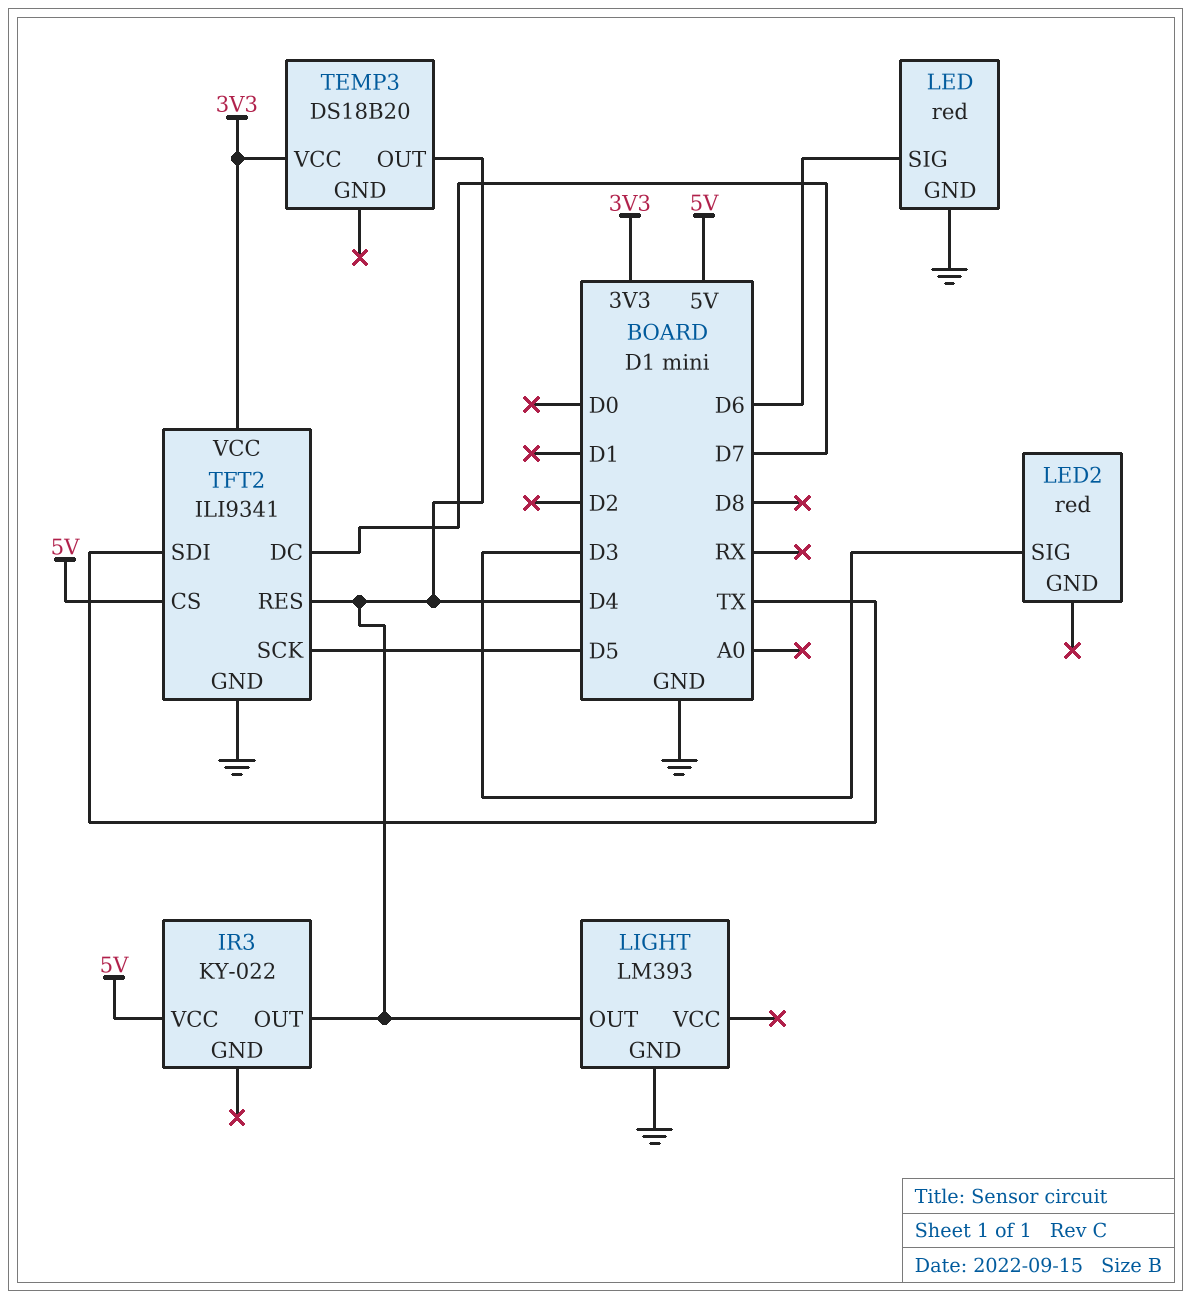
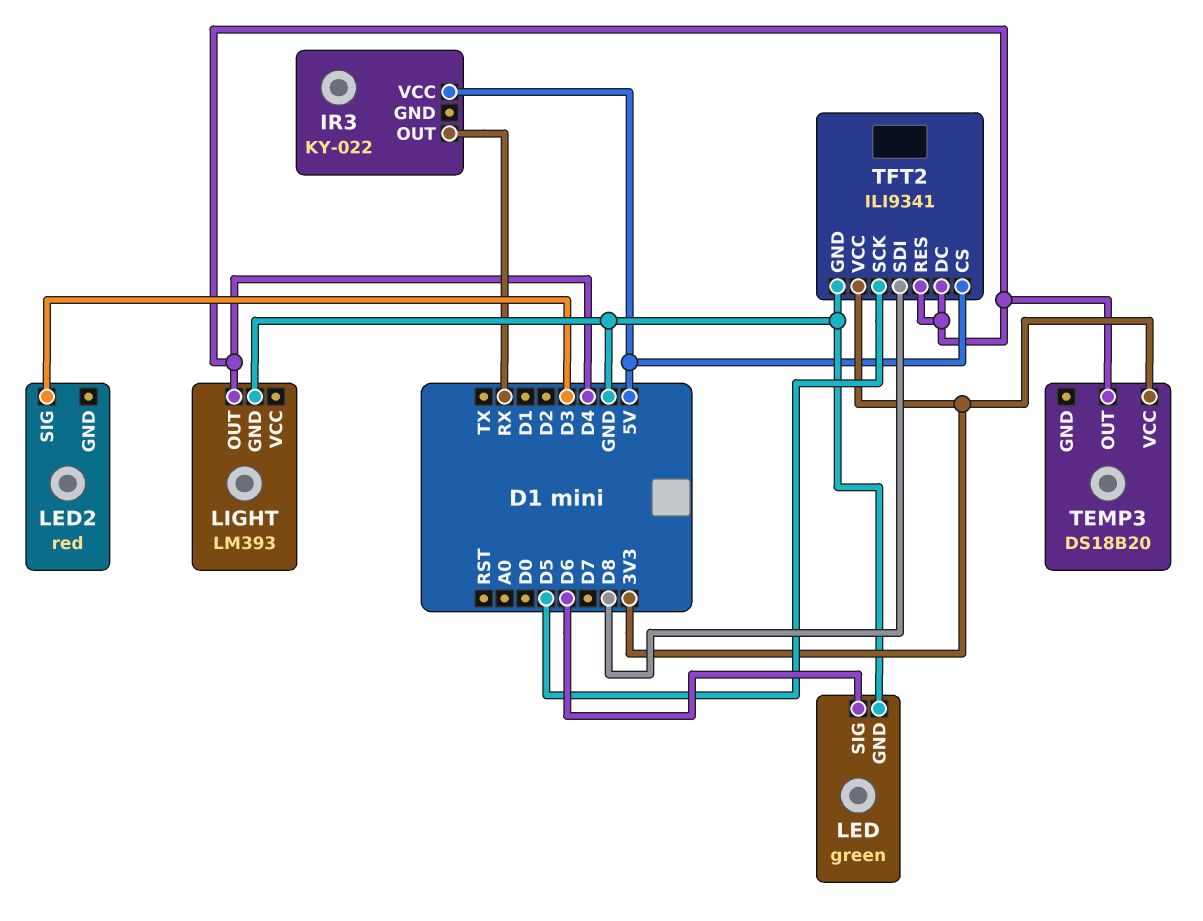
IR3 pin OUT: D4 -> RX
LED: red -> green
TFT2 pin DC: D7 -> D4
TFT2 pin SDI: TX -> D8

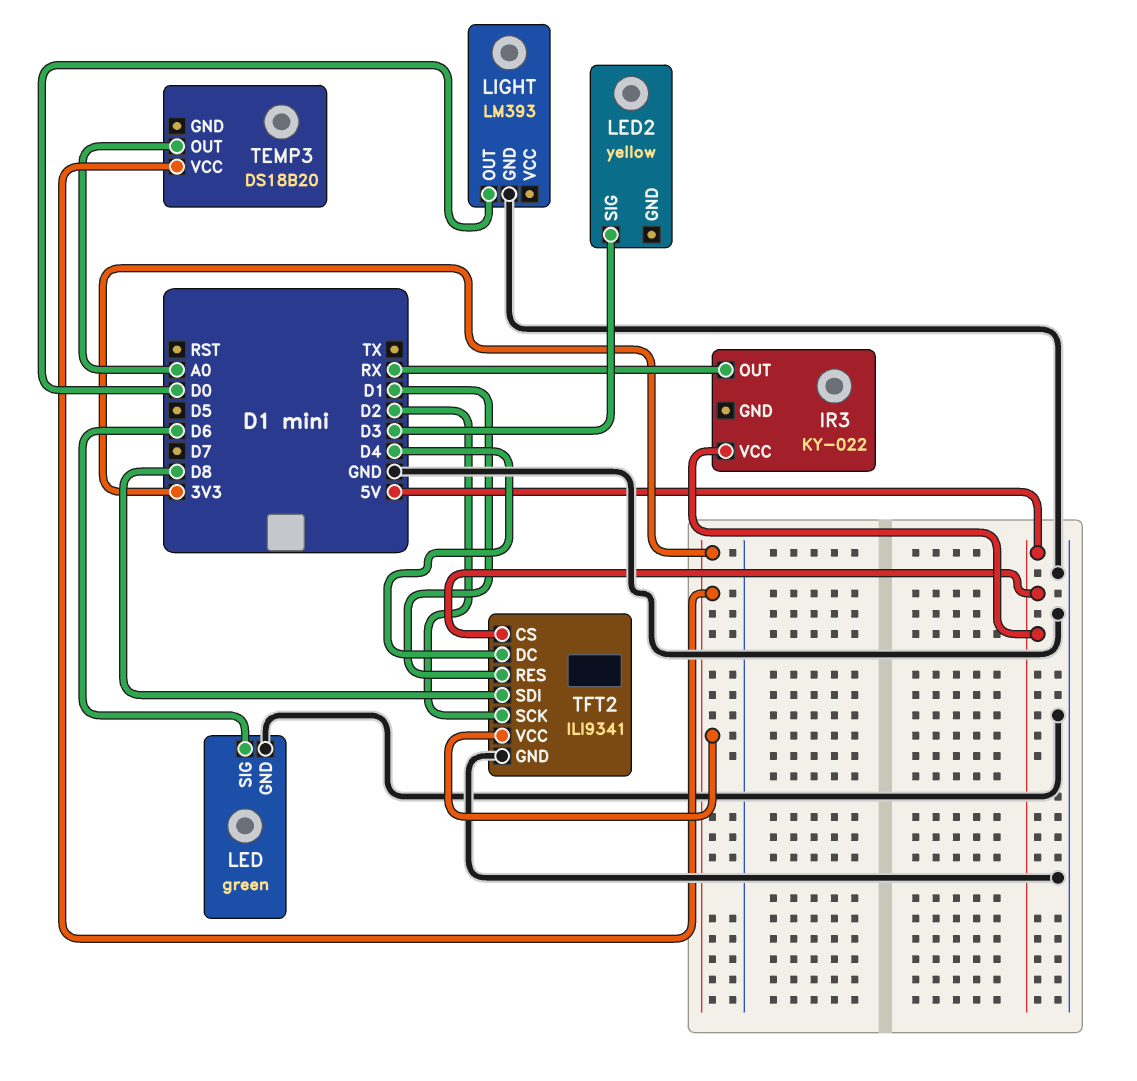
LED2: red -> yellow
LIGHT pin OUT: D4 -> D0
TEMP3 pin OUT: D4 -> A0
TFT2 pin RES: D4 -> D1
TFT2 pin SCK: D5 -> D2

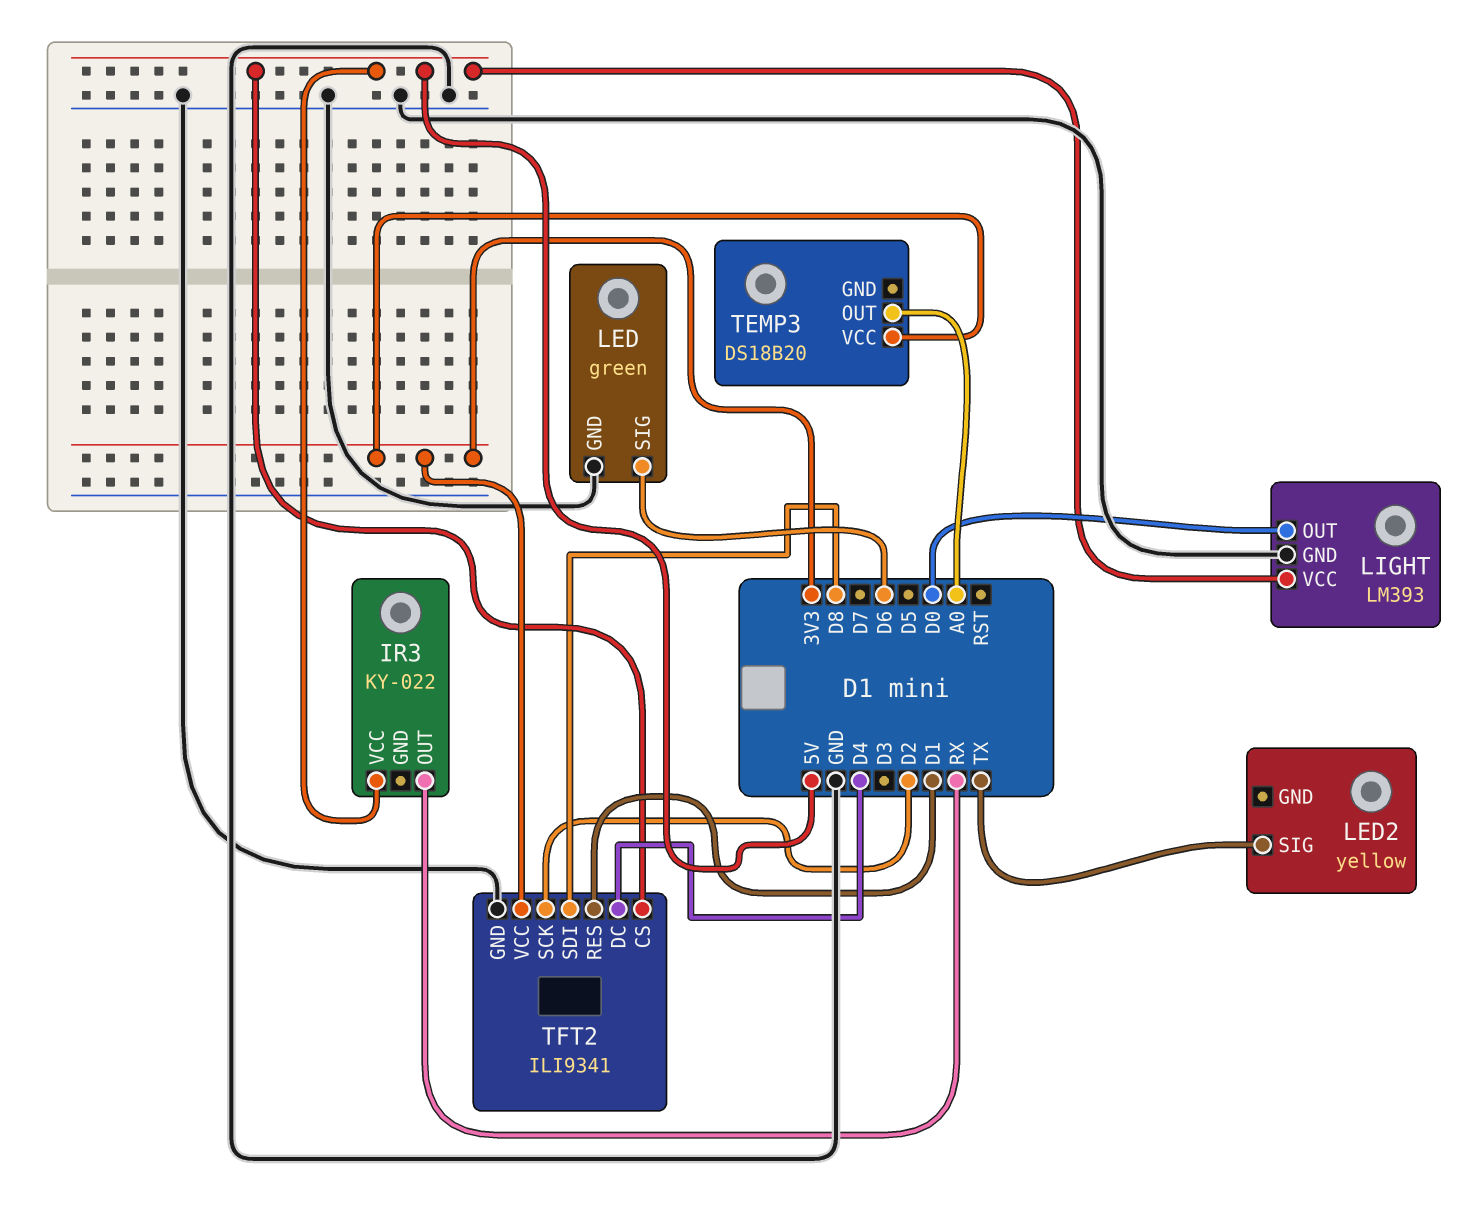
LED2 pin SIG: D3 -> TX
LIGHT pin VCC: none -> 5V

